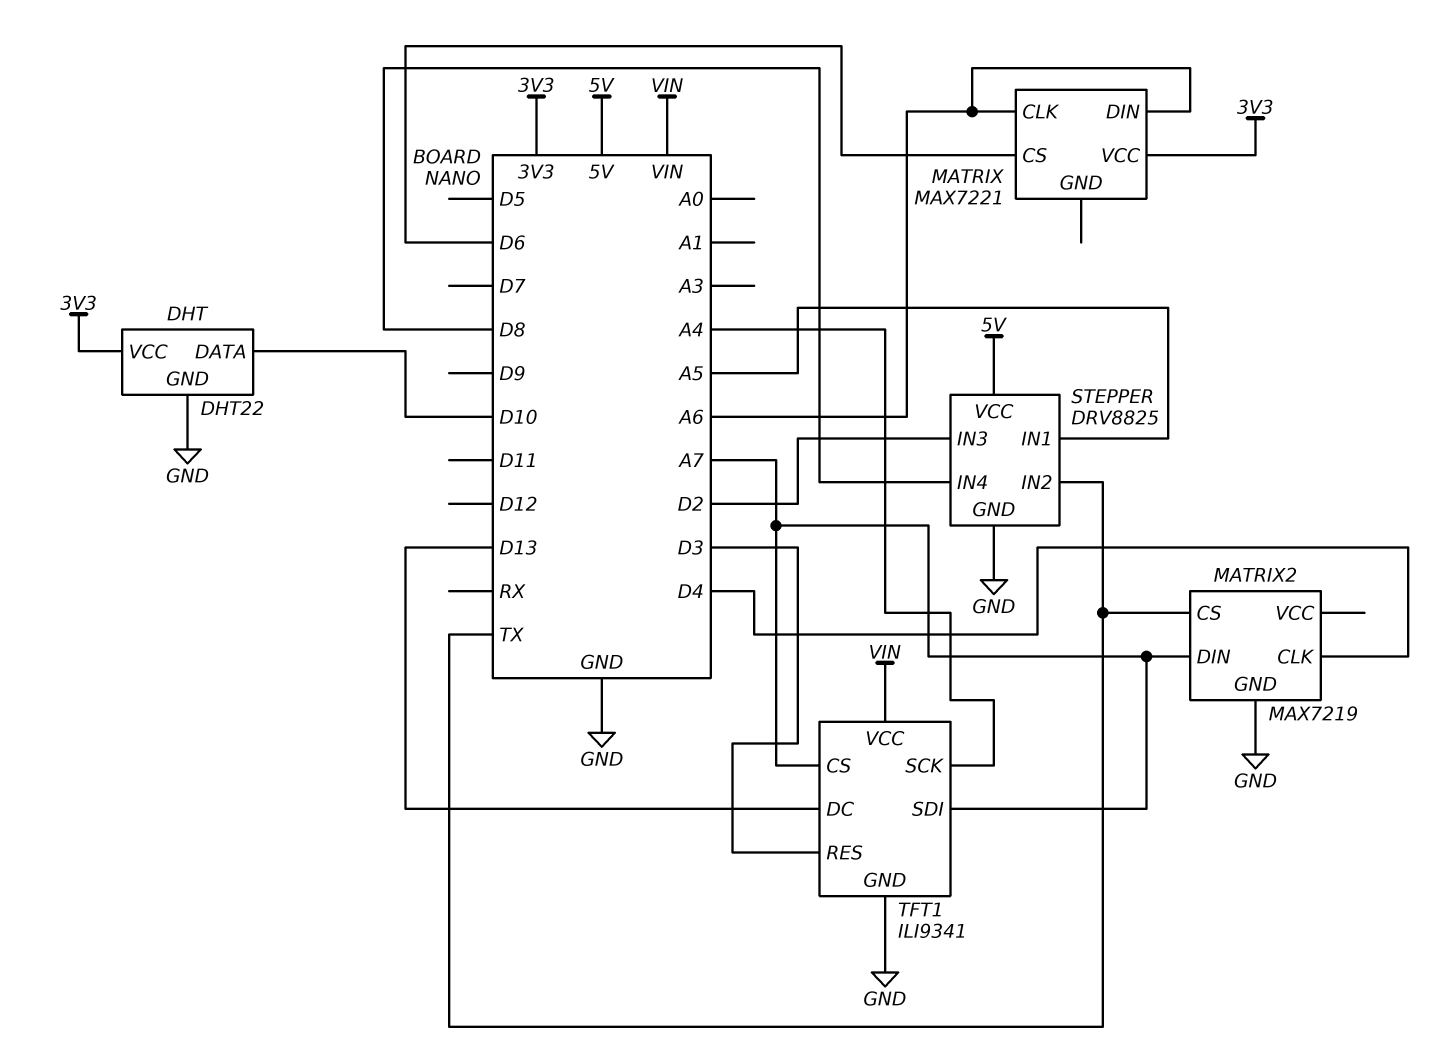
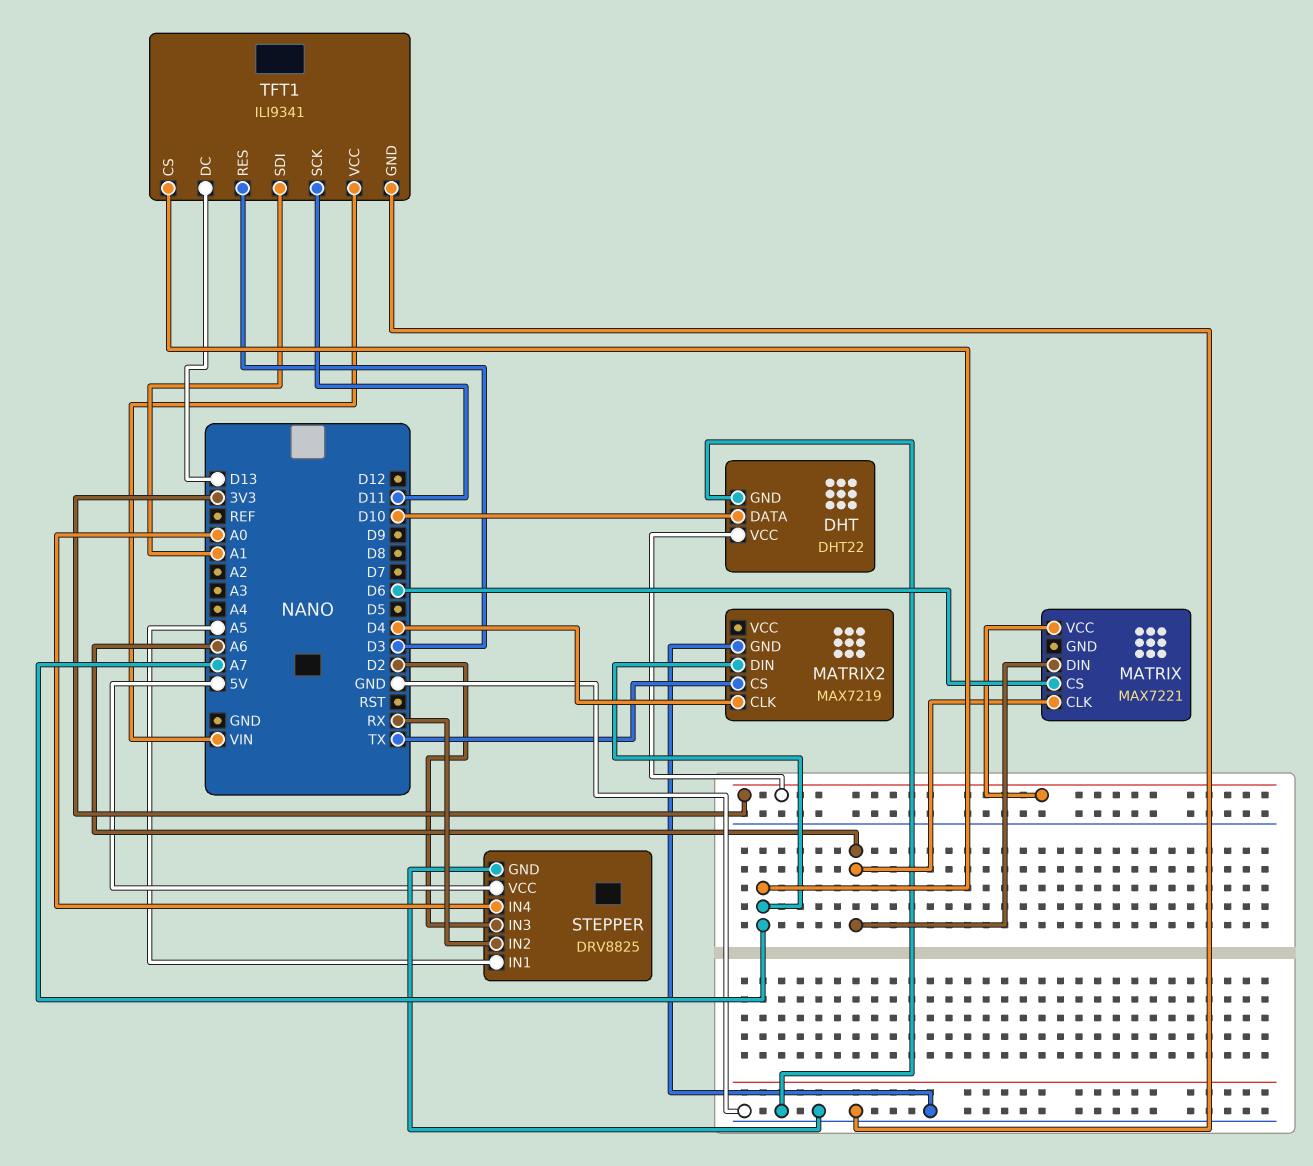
STEPPER pin IN2: TX -> RX
STEPPER pin IN4: D8 -> A0
TFT1 pin SCK: A4 -> D11
TFT1 pin SDI: A7 -> A1

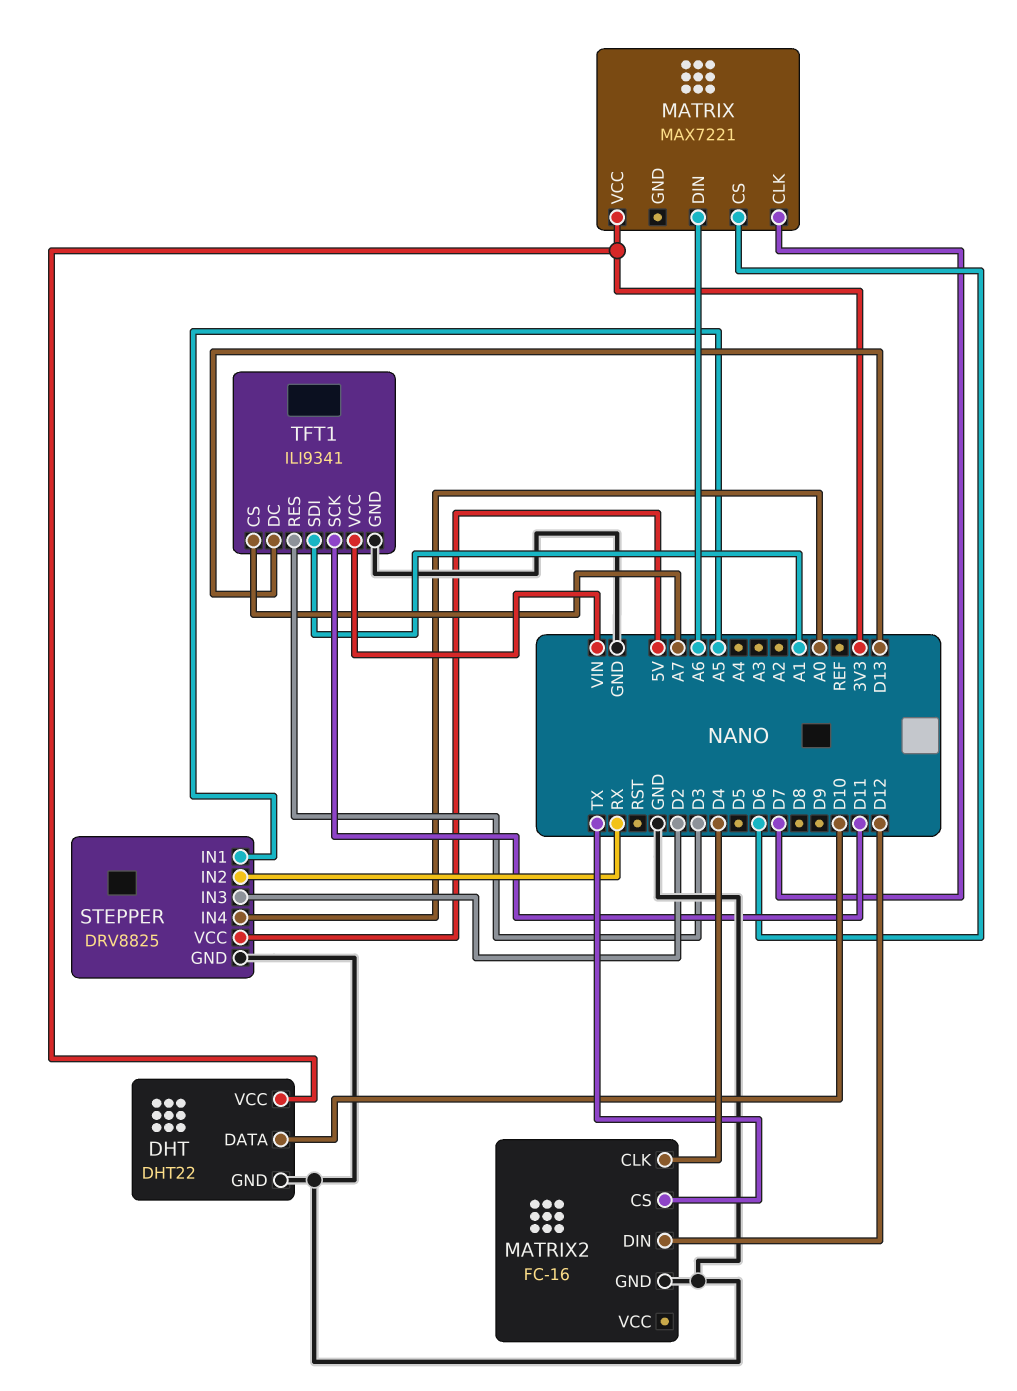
MATRIX pin CLK: A6 -> D7
MATRIX2: MAX7219 -> FC-16
MATRIX2 pin DIN: A7 -> D12

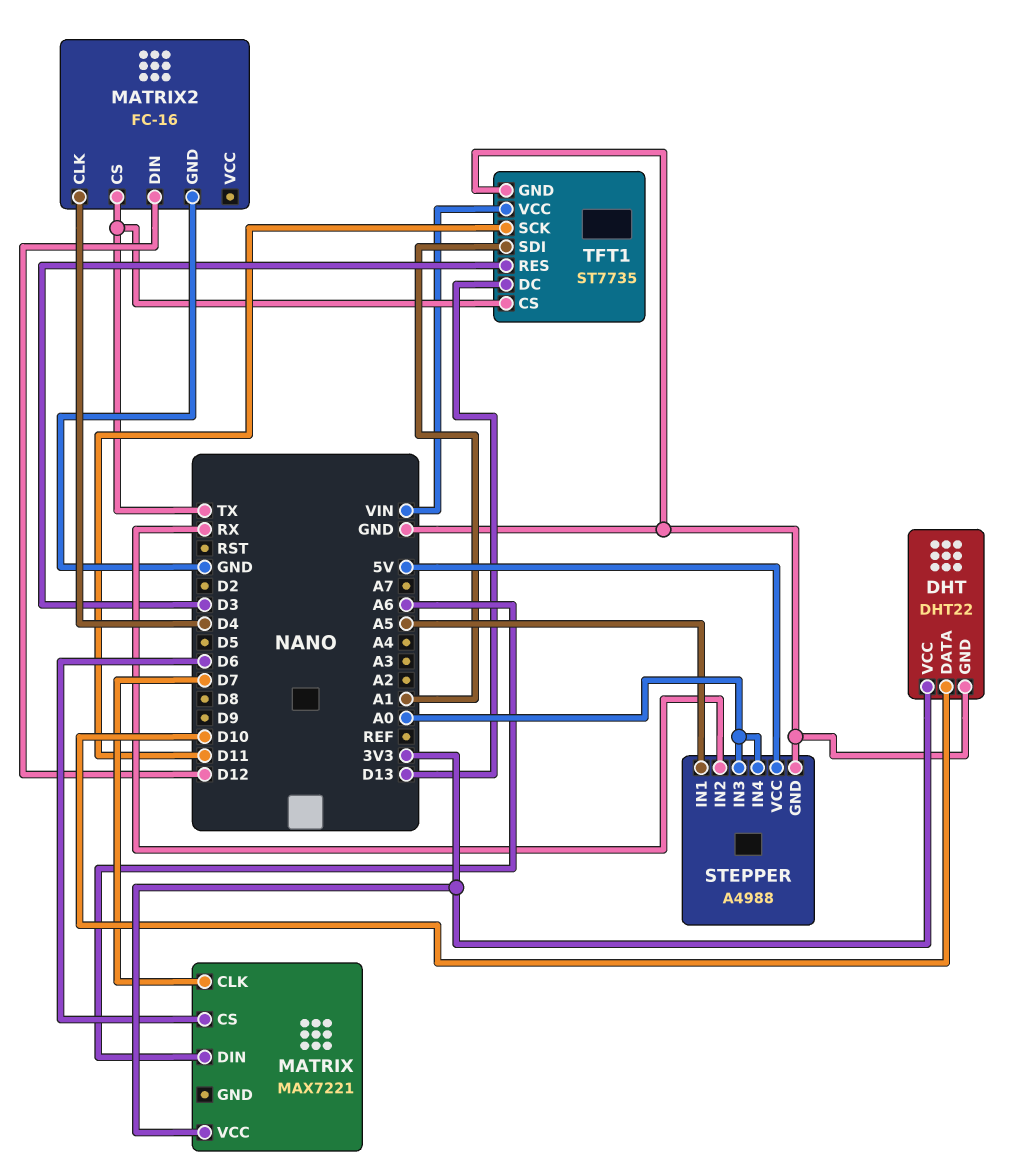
STEPPER: DRV8825 -> A4988
STEPPER pin IN3: D2 -> A0
TFT1: ILI9341 -> ST7735
TFT1 pin CS: A7 -> TX

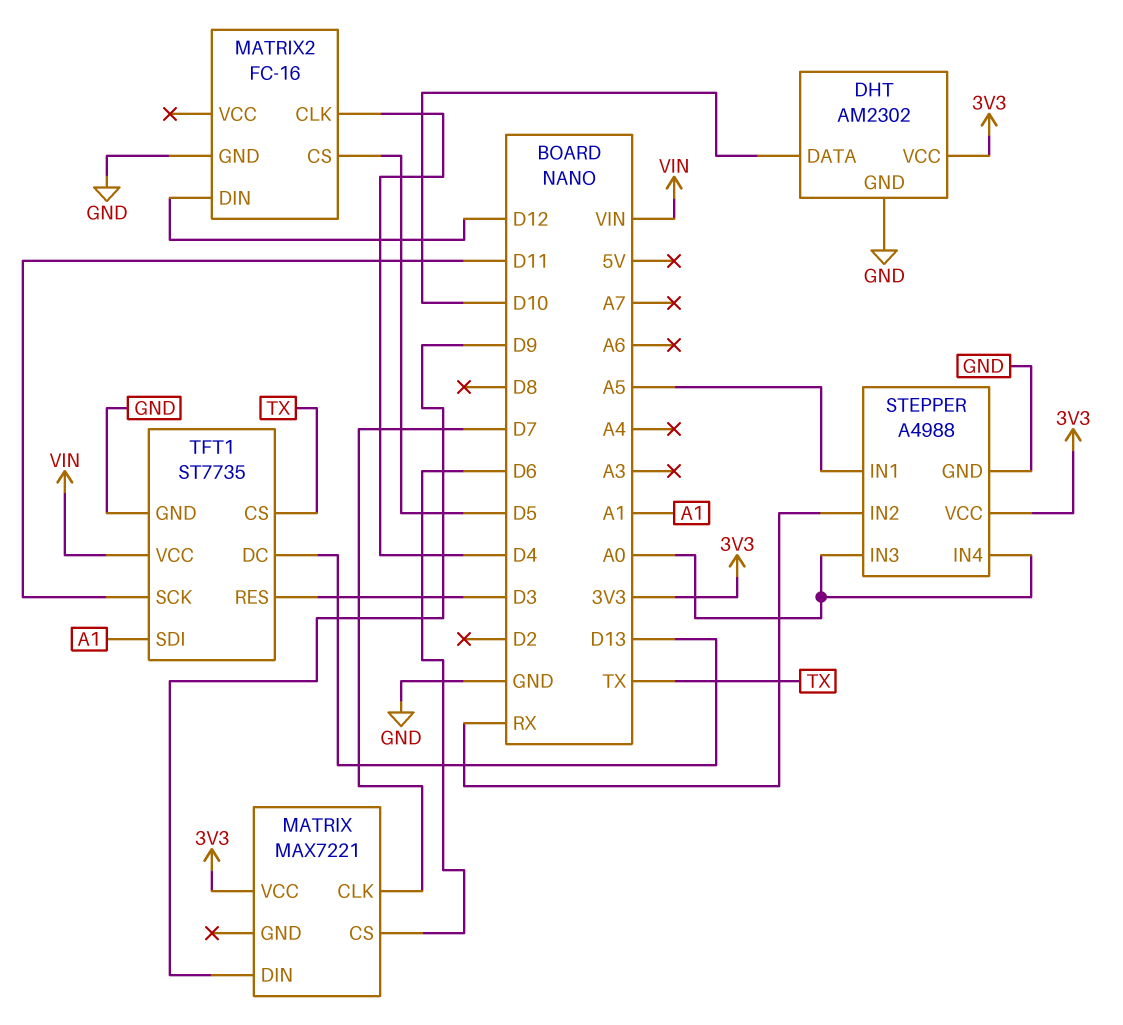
DHT: DHT22 -> AM2302
MATRIX pin DIN: A6 -> D9
MATRIX2 pin CS: TX -> D5
STEPPER pin VCC: 5V -> 3V3

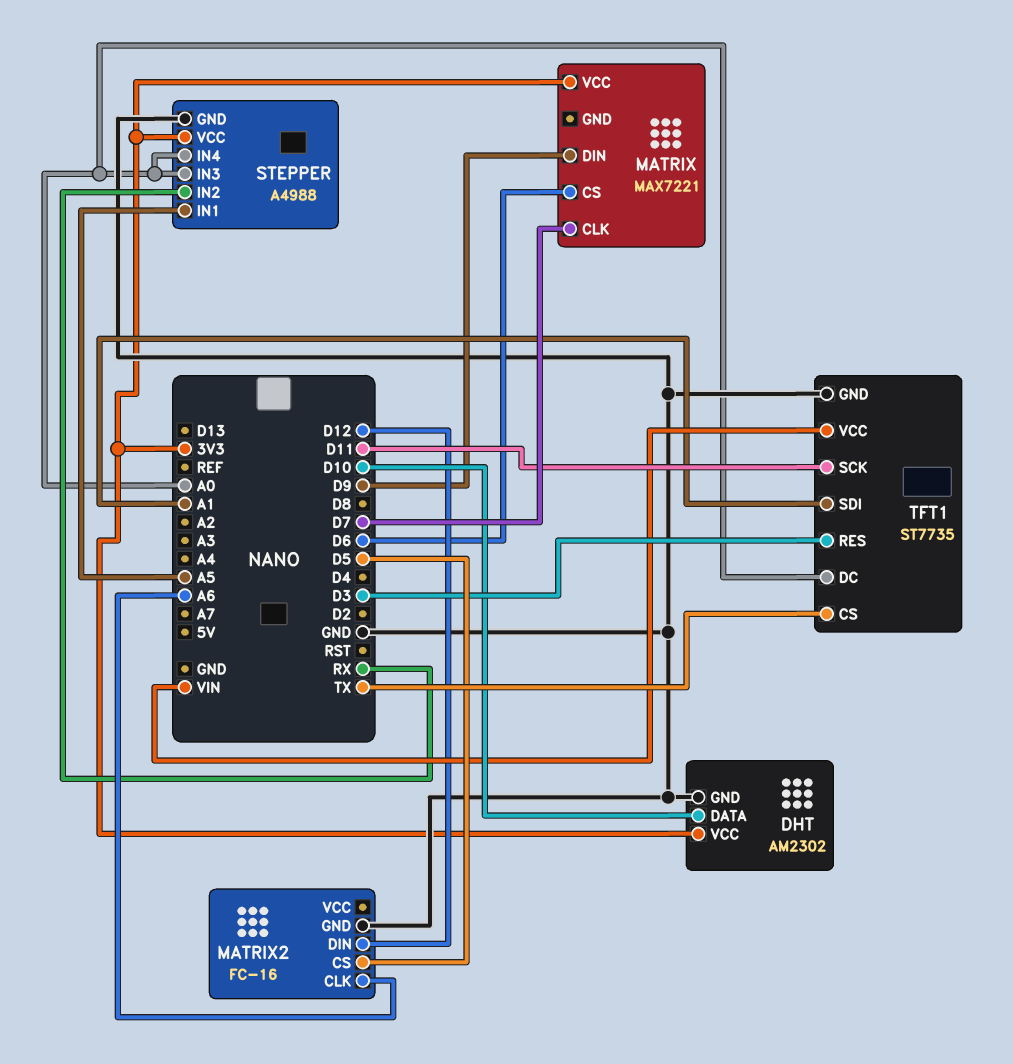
MATRIX2 pin CLK: D4 -> A6
TFT1 pin DC: D13 -> A0

